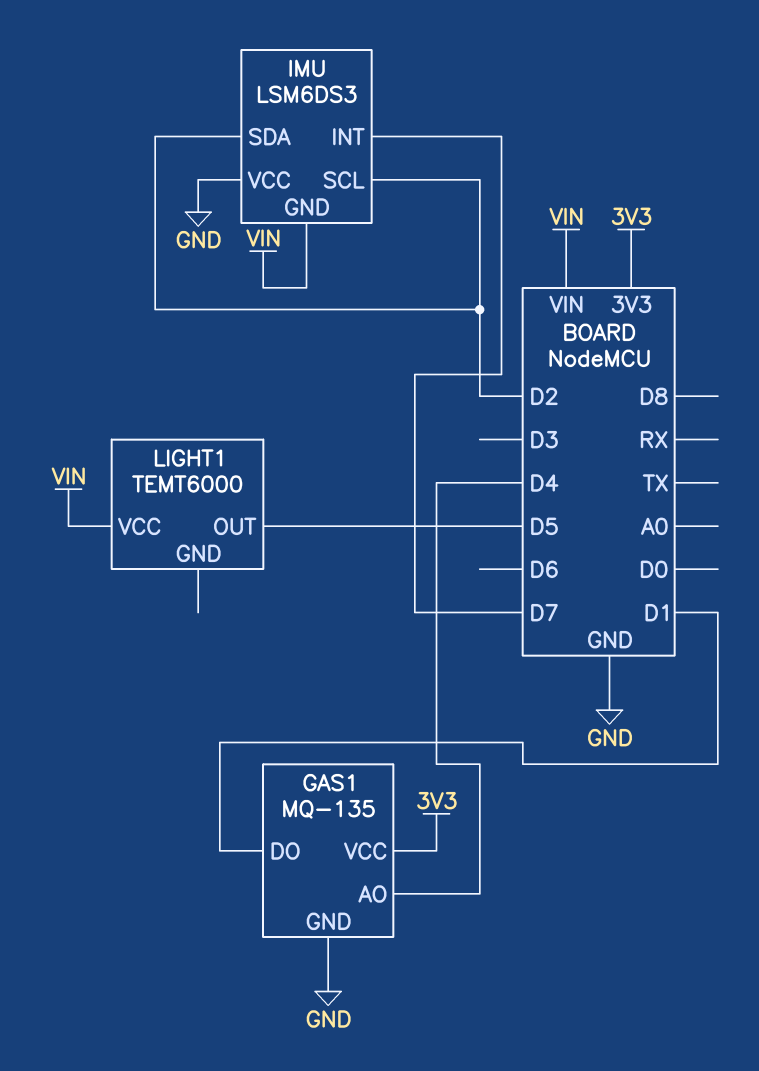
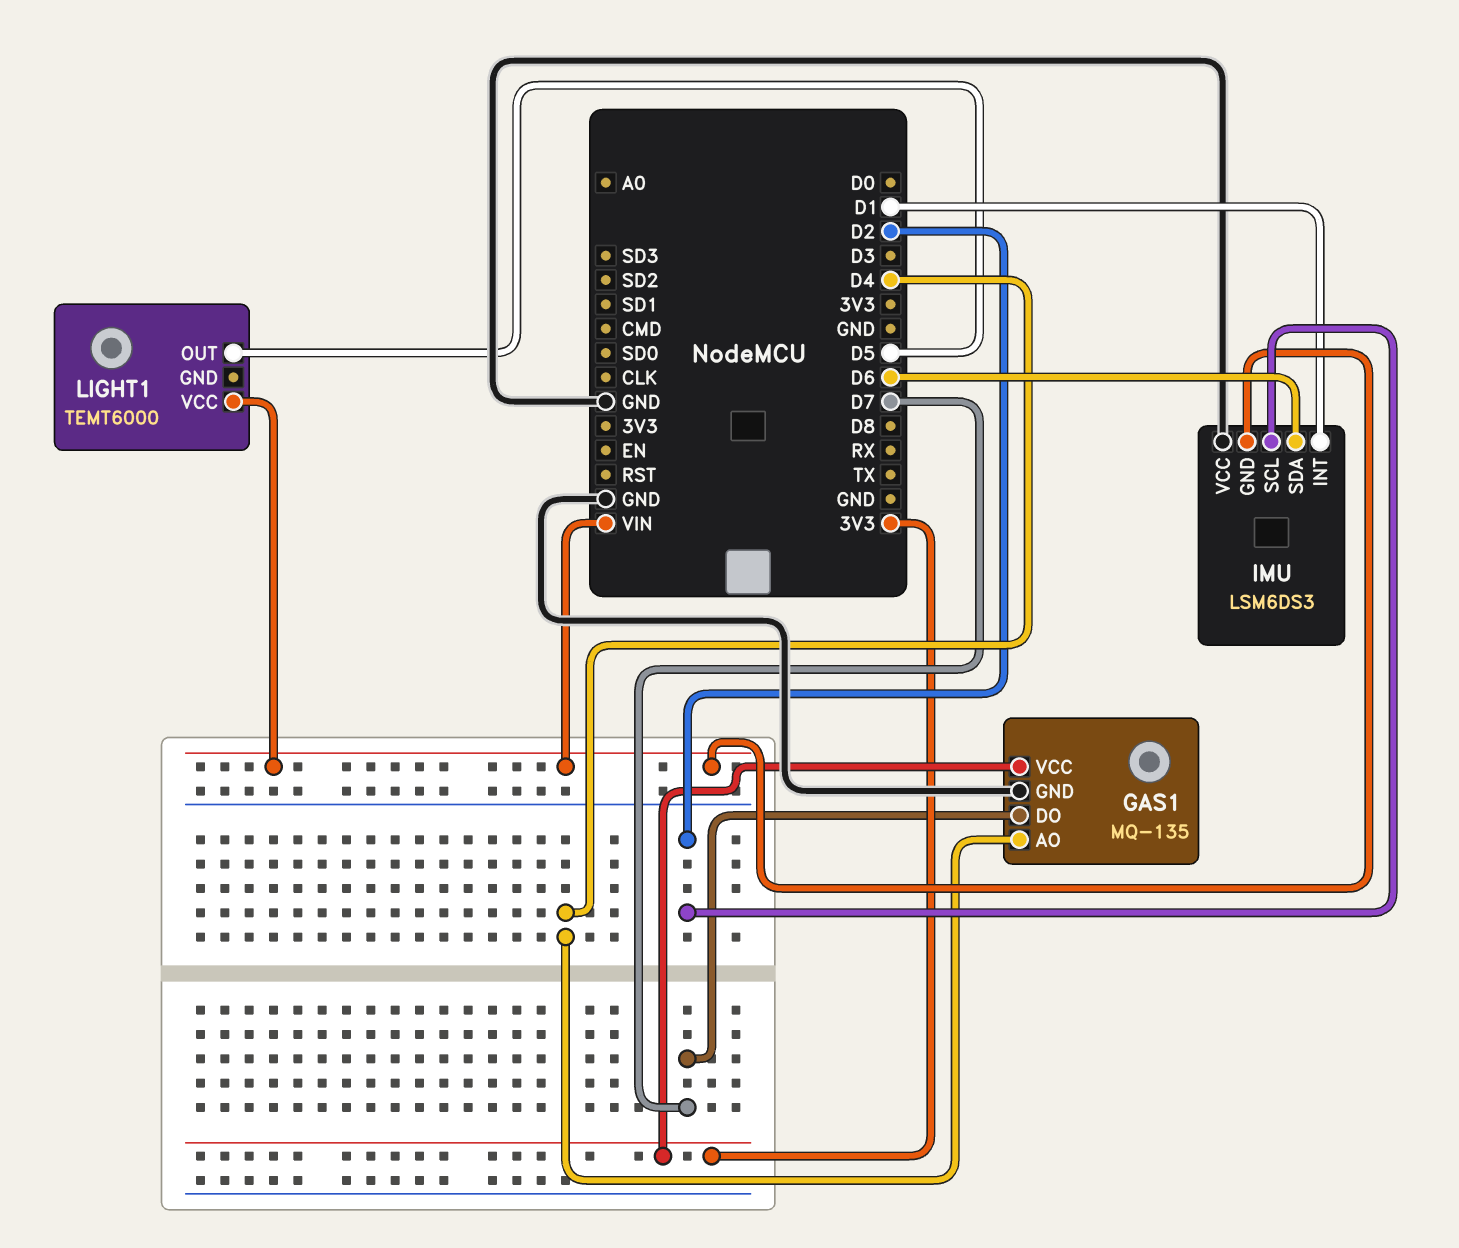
GAS1 pin DO: D1 -> D7
IMU pin INT: D7 -> D1
IMU pin SDA: D2 -> D6

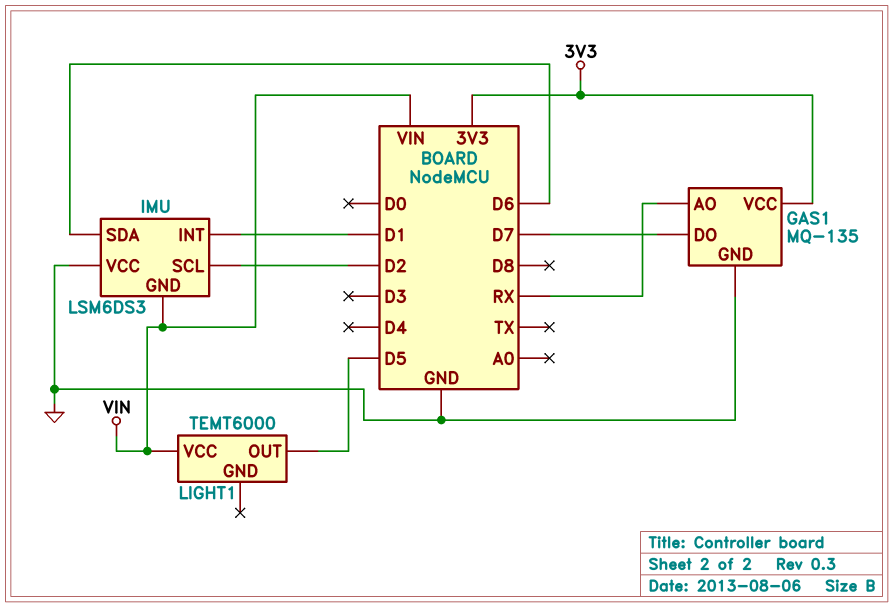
GAS1 pin AO: D4 -> RX

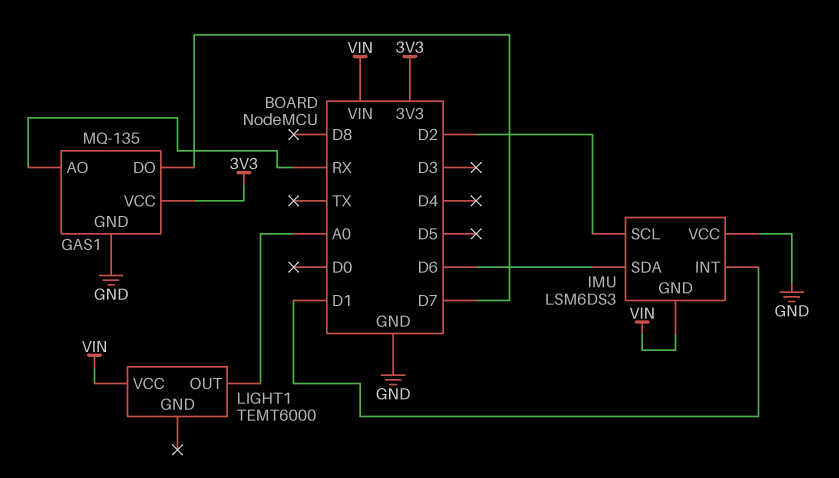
LIGHT1 pin OUT: D5 -> A0

